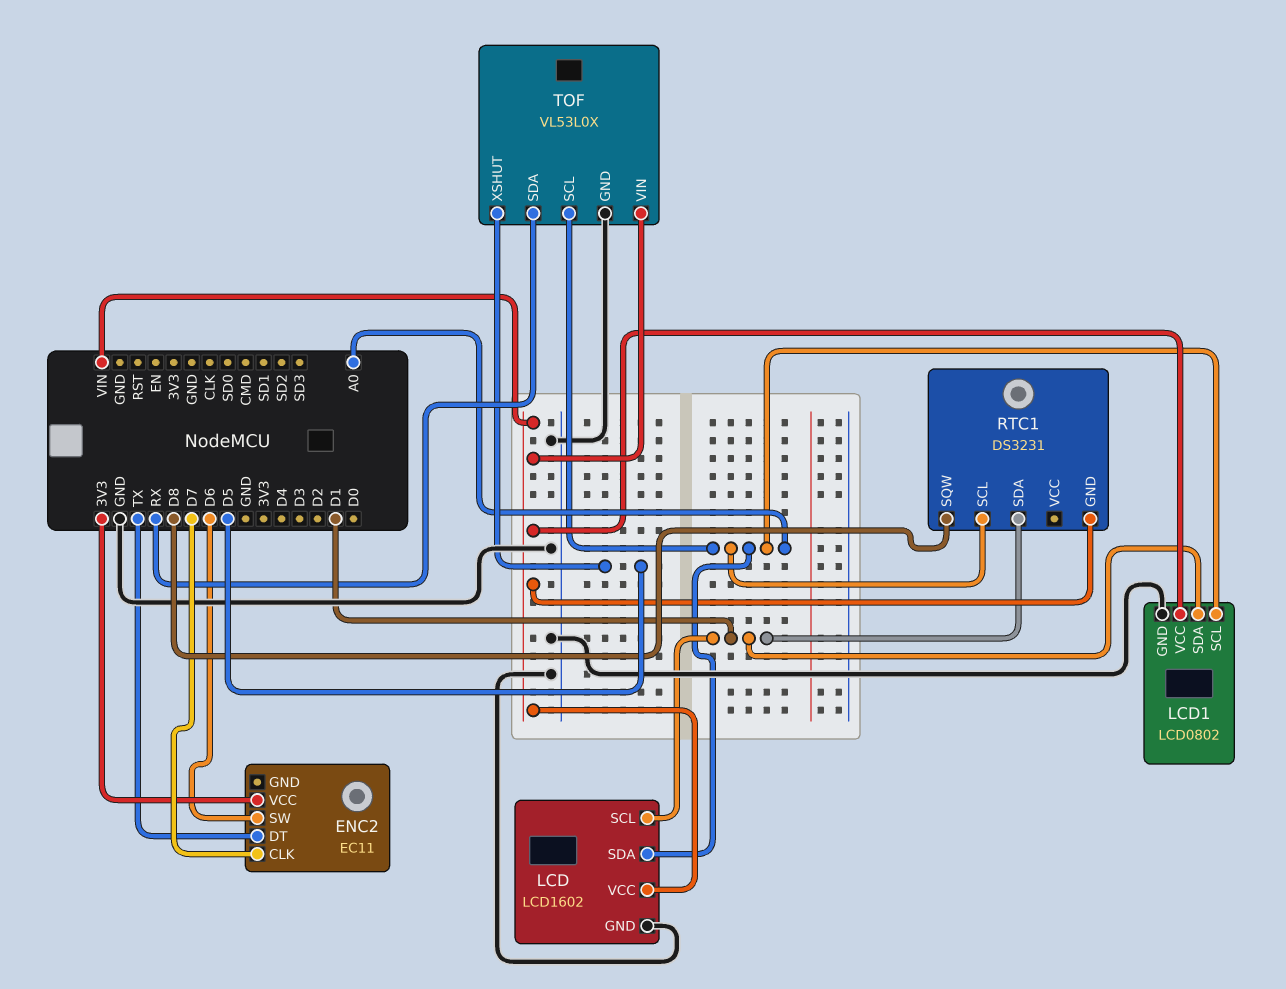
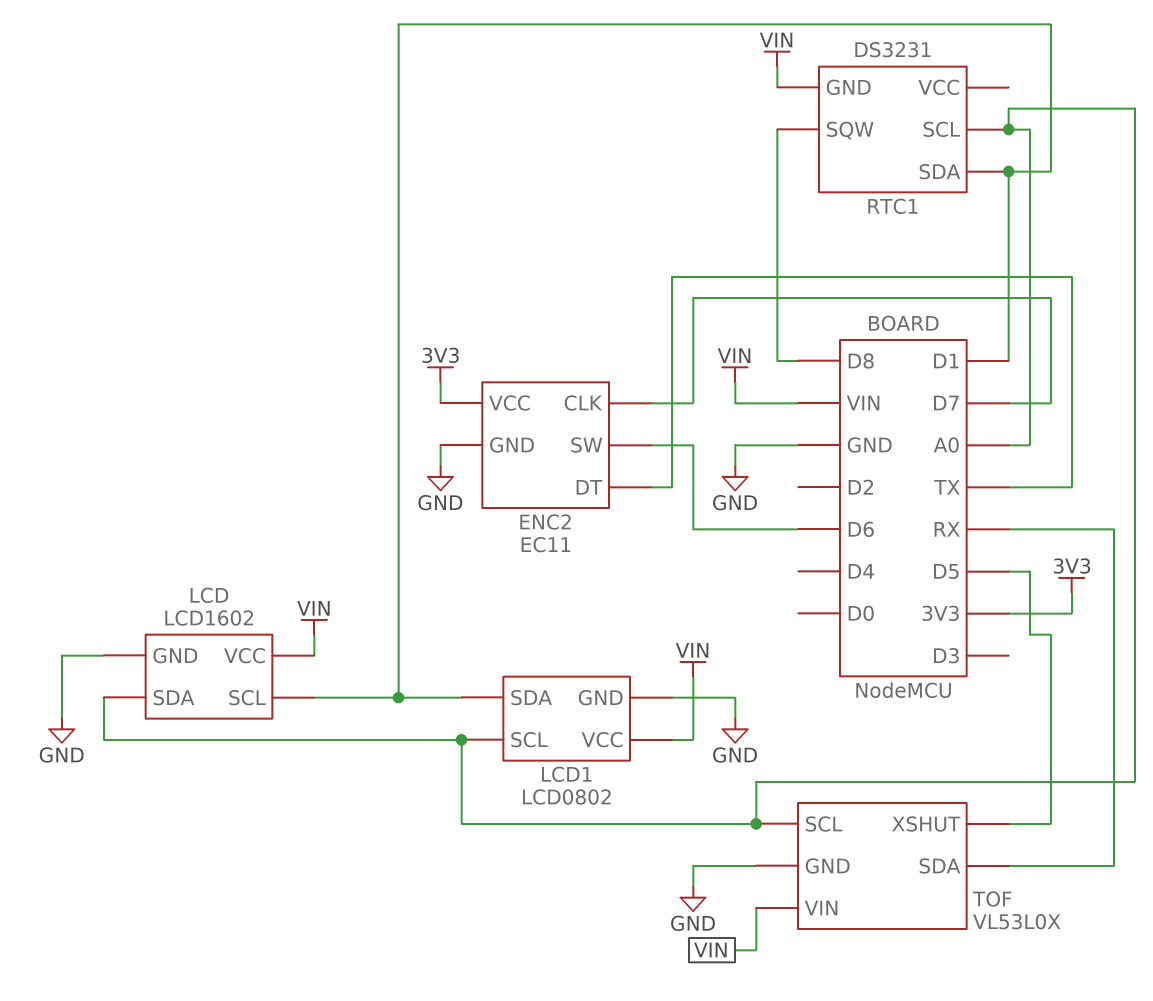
ENC2 pin GND: none -> GND

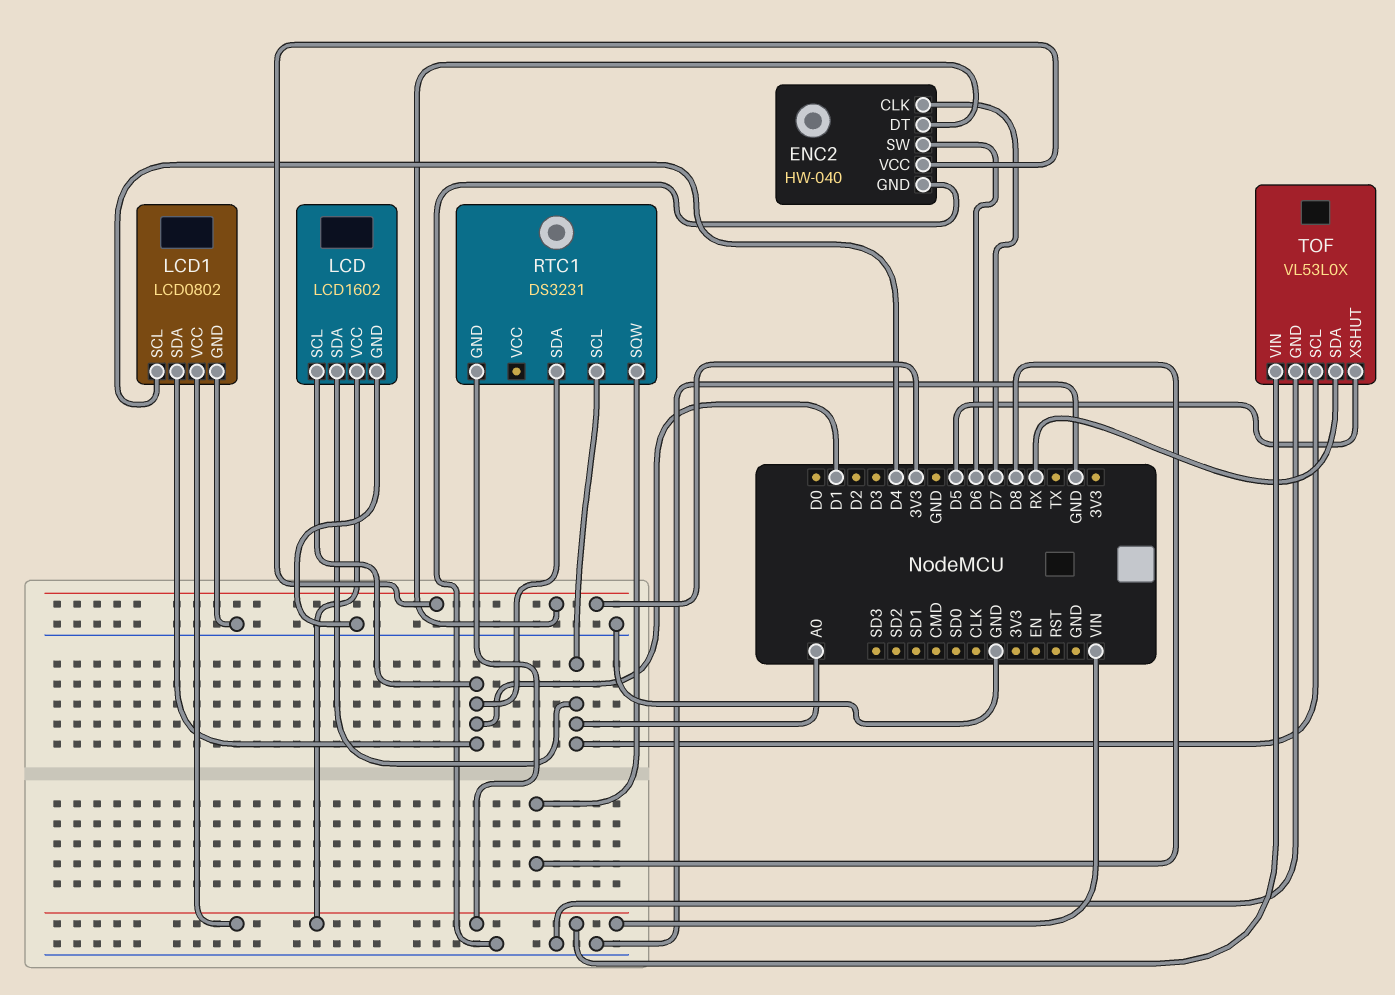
ENC2: EC11 -> HW-040
ENC2 pin DT: TX -> 3V3
LCD1 pin SCL: A0 -> D4

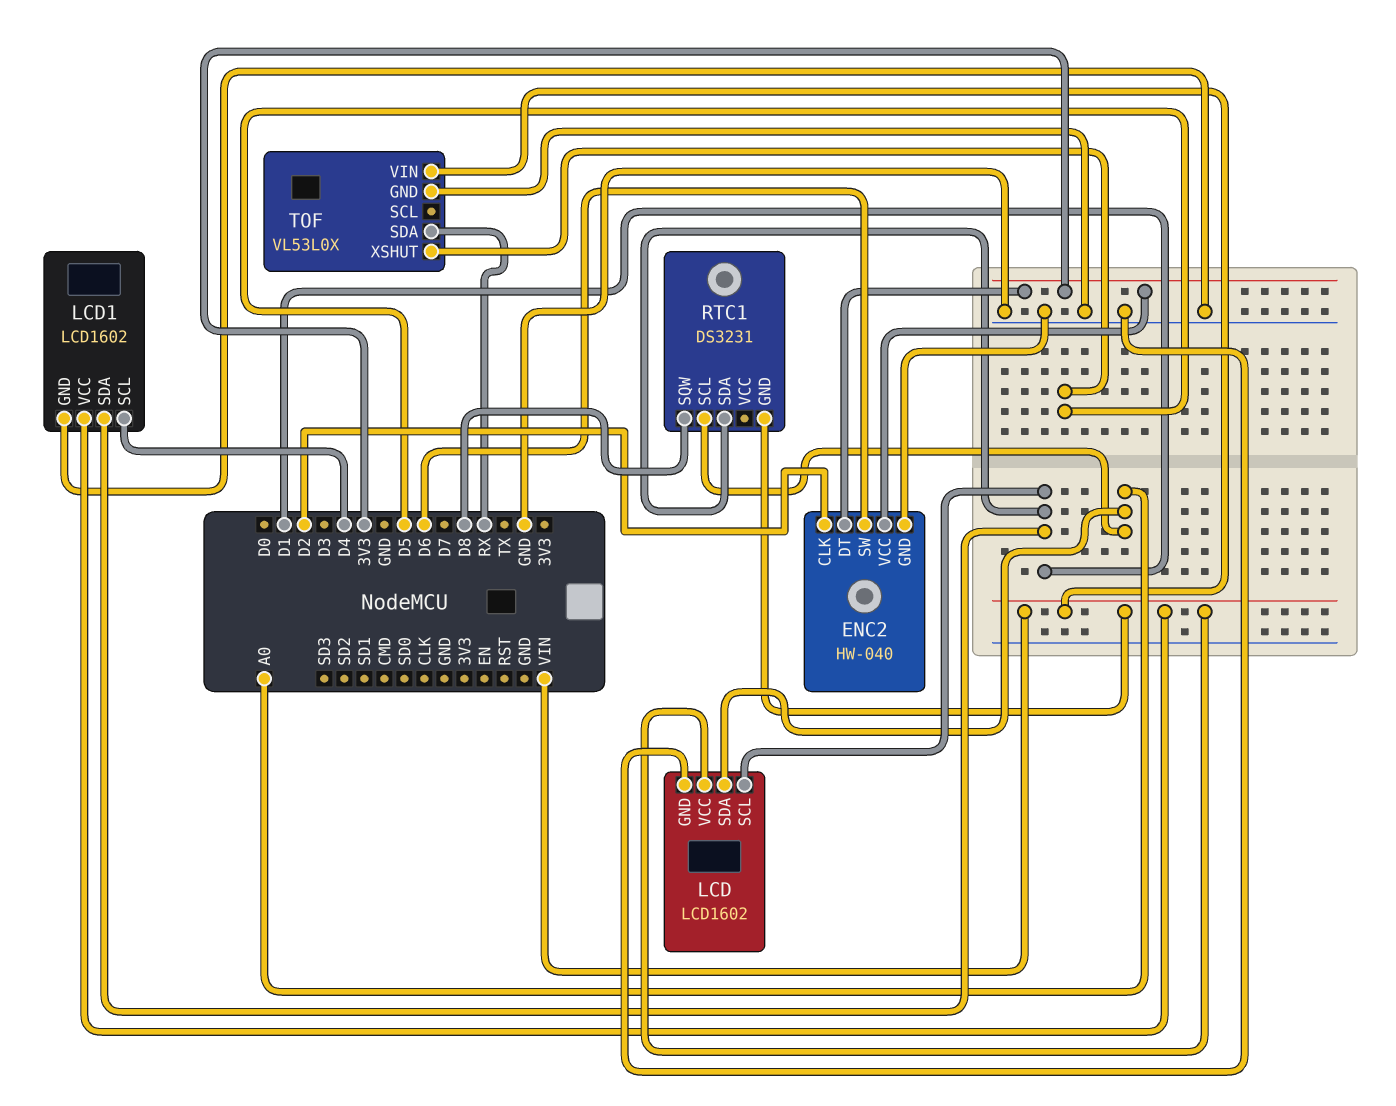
ENC2 pin CLK: D7 -> D2
LCD1: LCD0802 -> LCD1602
TOF pin SCL: A0 -> none

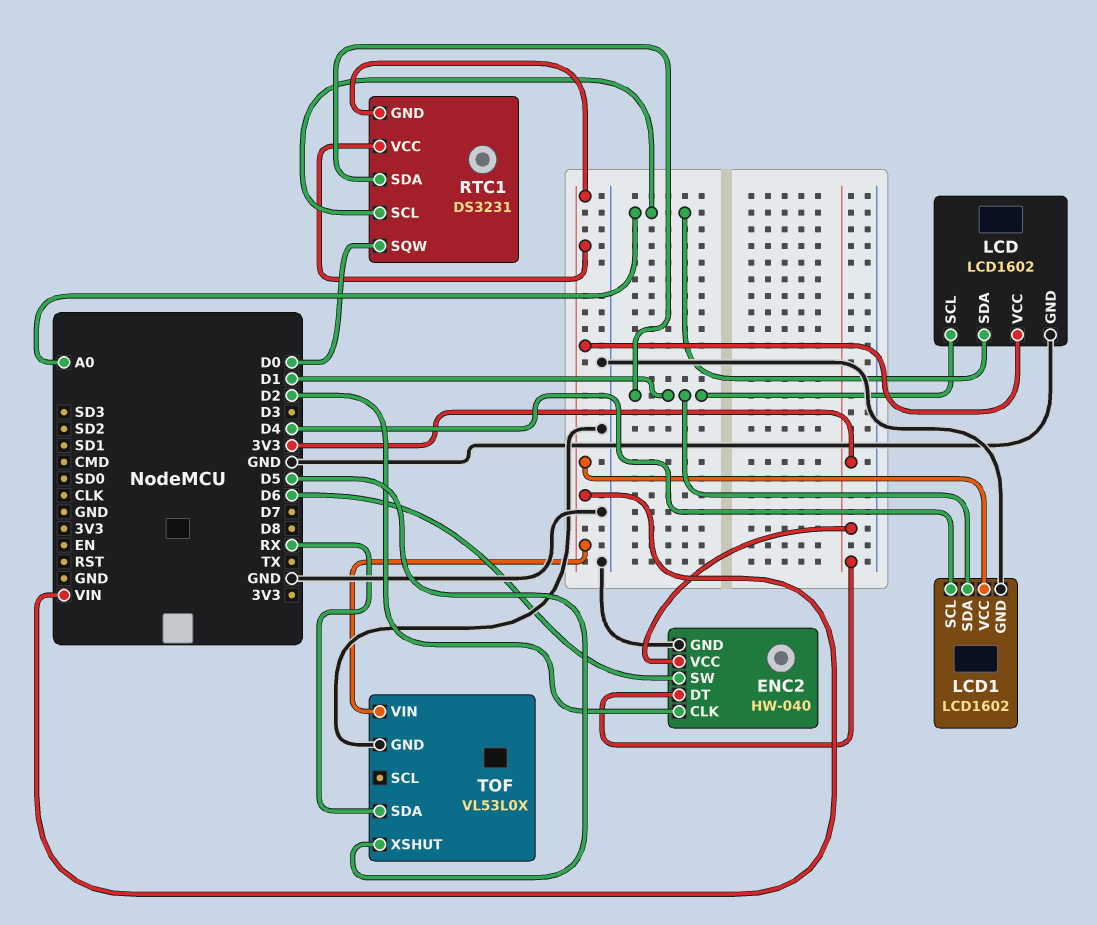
RTC1 pin SQW: D8 -> D0
RTC1 pin VCC: none -> VIN

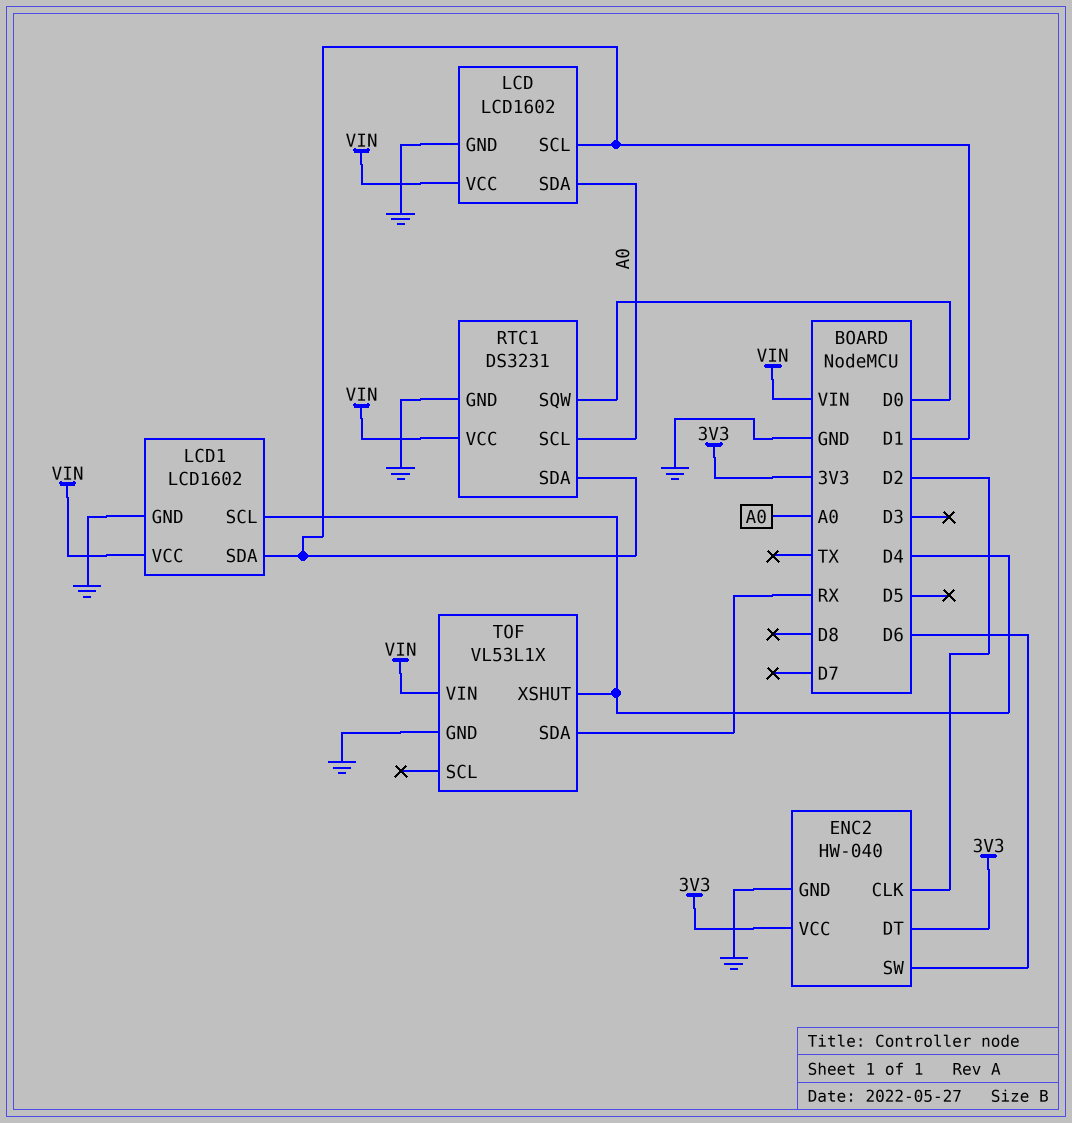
RTC1 pin GND: VIN -> GND
TOF: VL53L0X -> VL53L1X
TOF pin XSHUT: D5 -> D4

